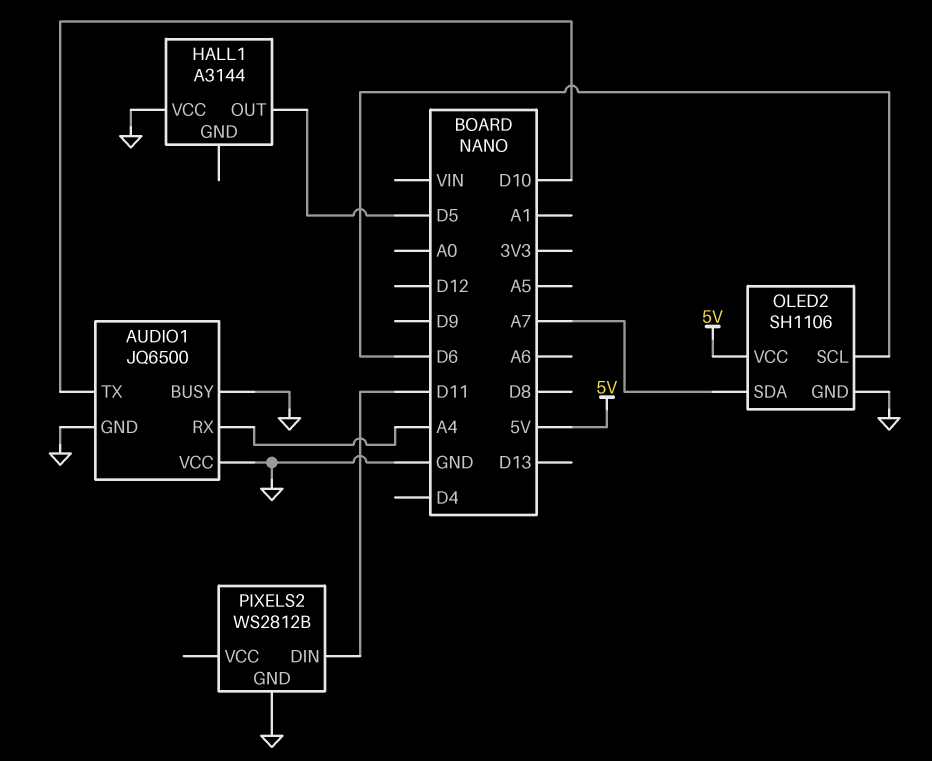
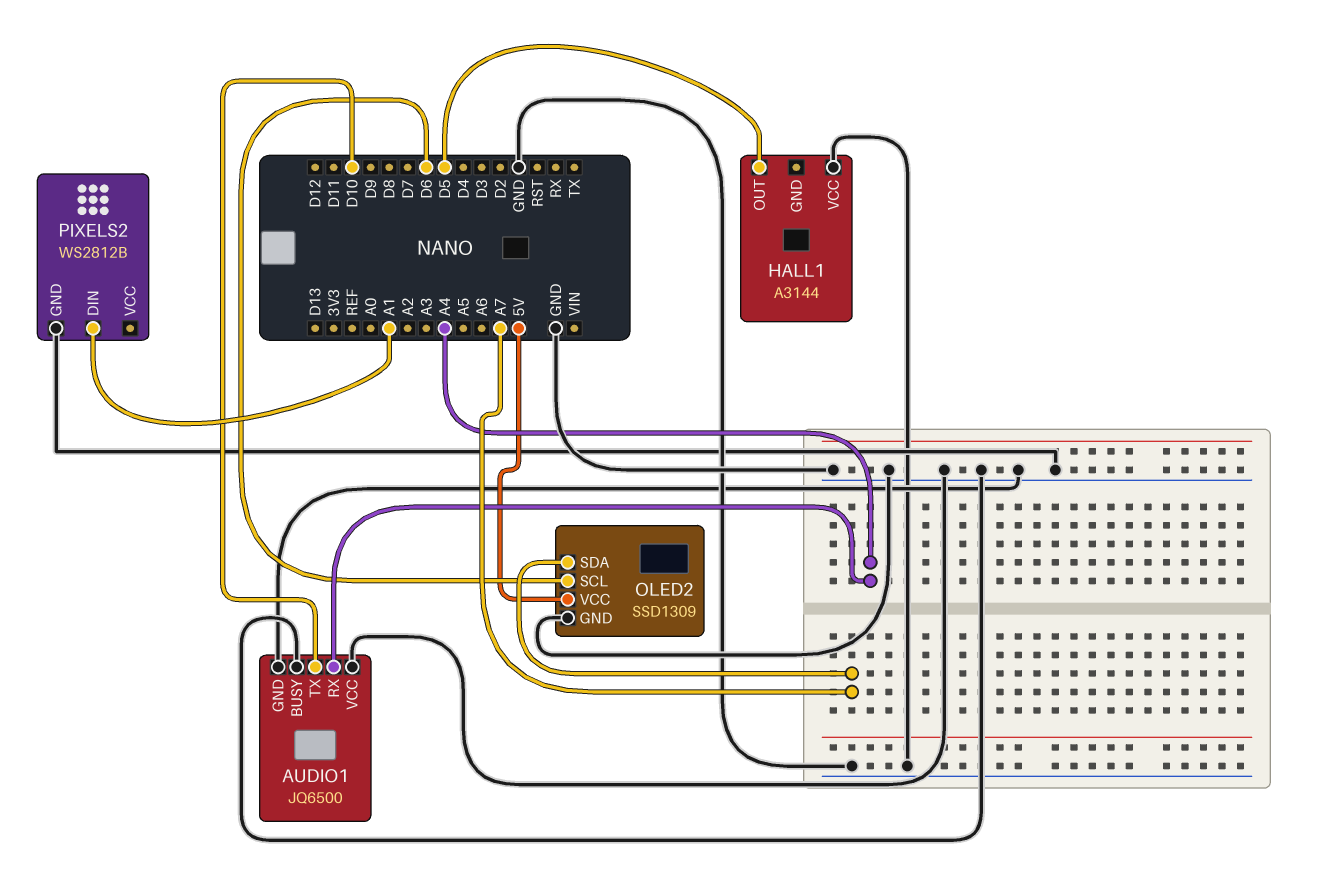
OLED2: SH1106 -> SSD1309
PIXELS2 pin DIN: D11 -> A1

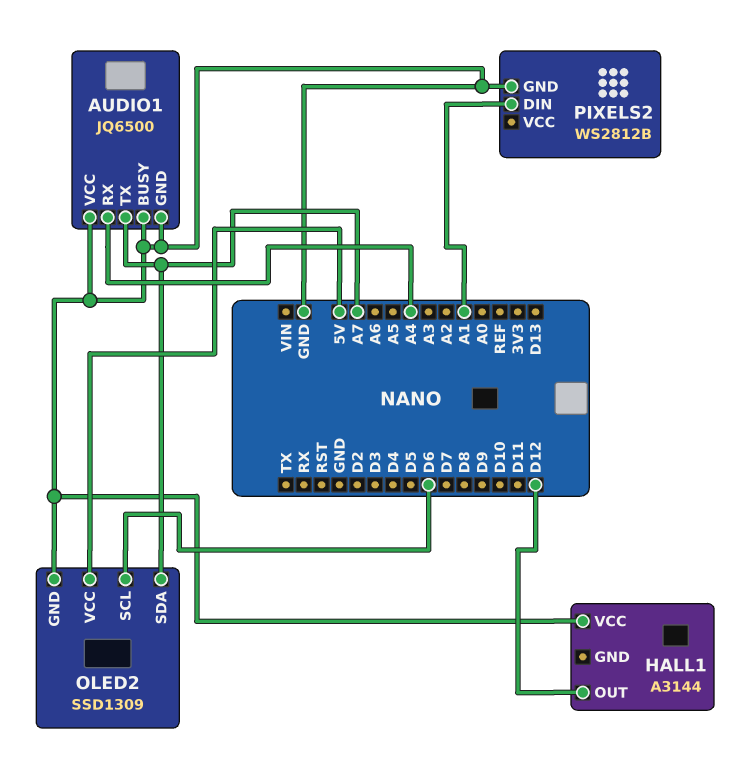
AUDIO1 pin TX: D10 -> A7
HALL1 pin OUT: D5 -> D12

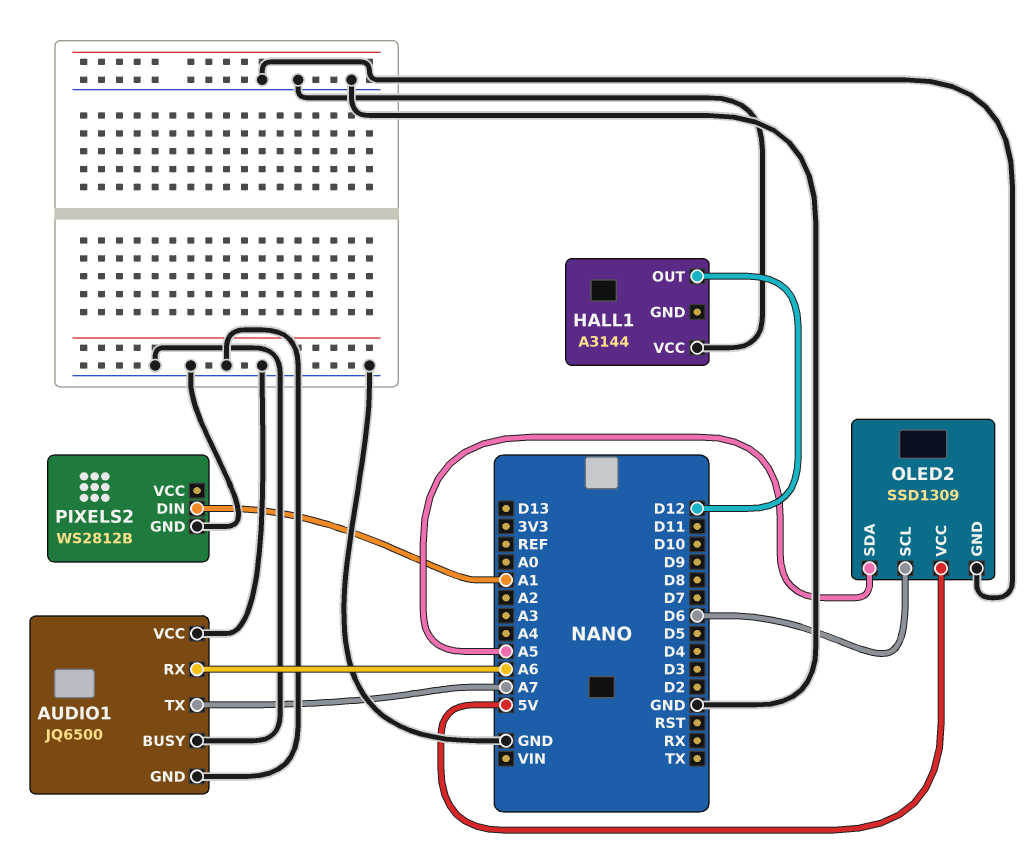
AUDIO1 pin RX: A4 -> A6
OLED2 pin SDA: A7 -> A5

